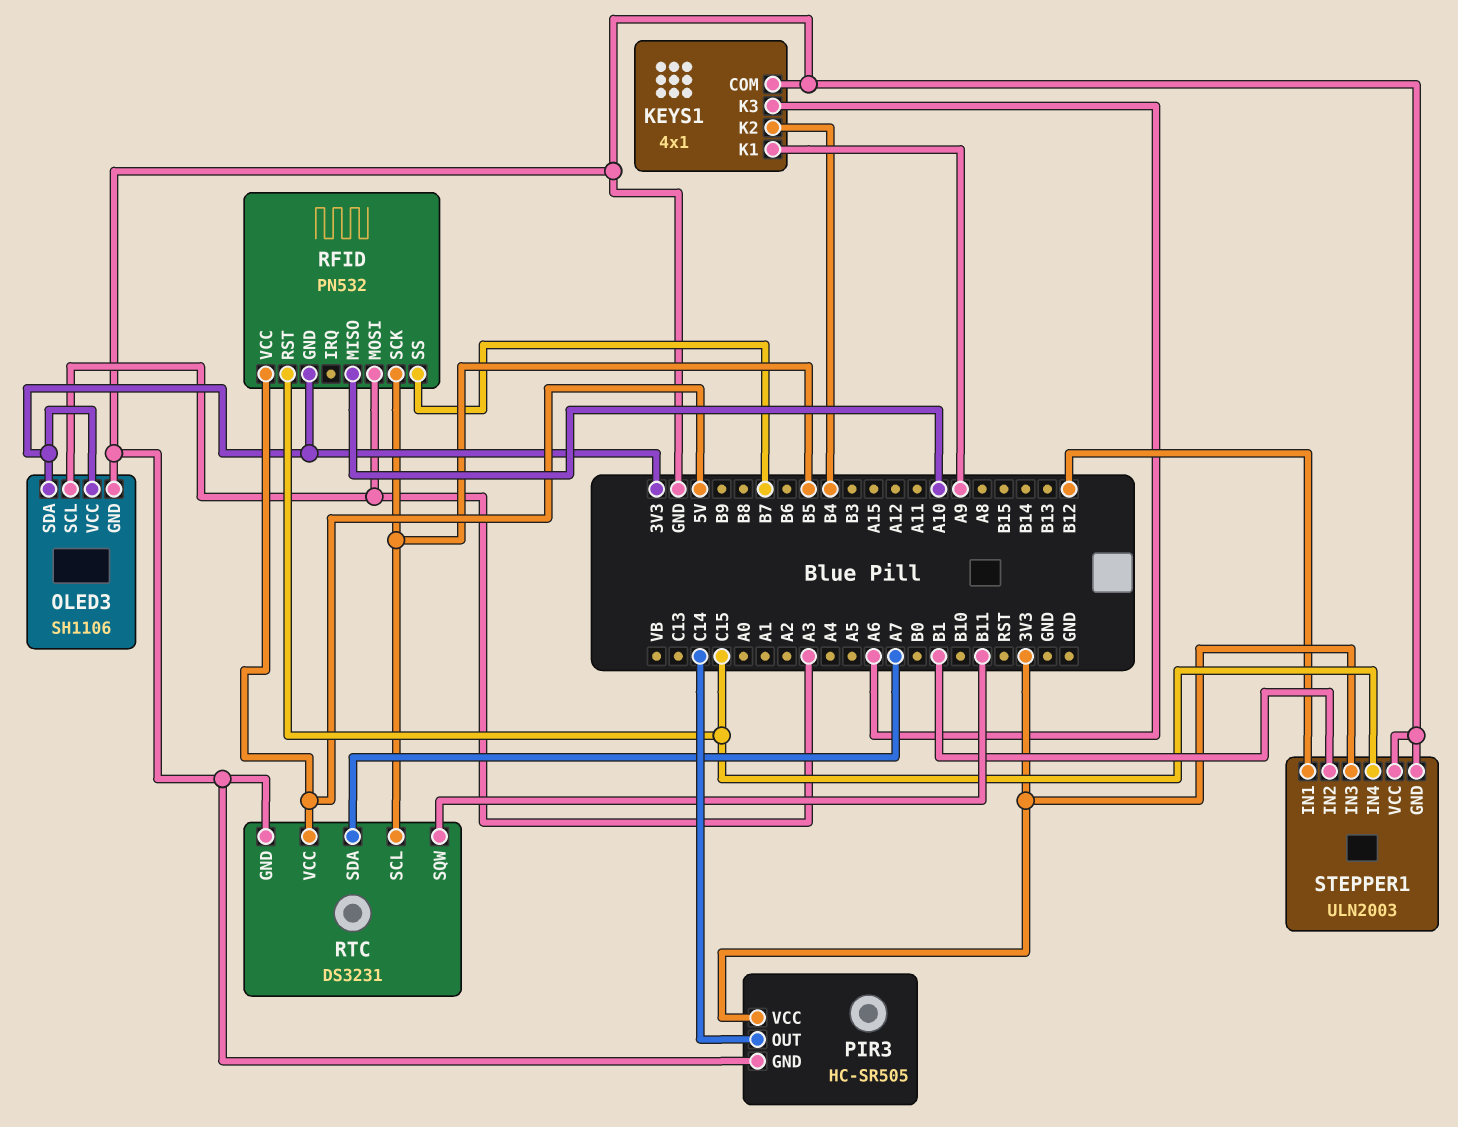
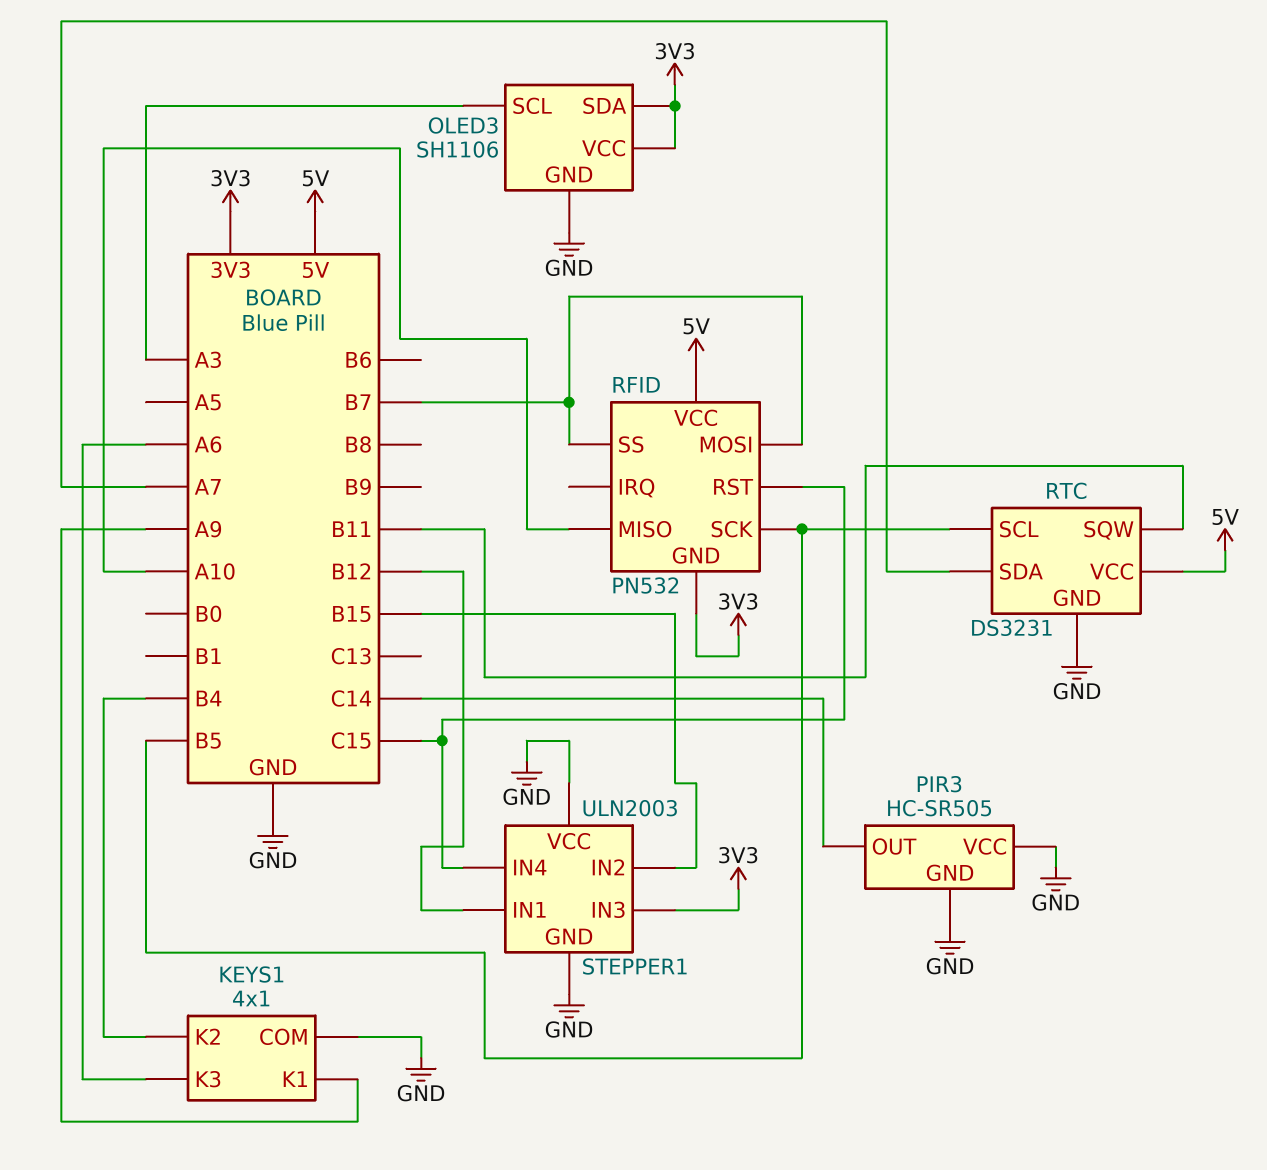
PIR3 pin VCC: 3V3 -> GND
RFID pin MOSI: A3 -> B7
STEPPER1 pin IN2: B1 -> B15

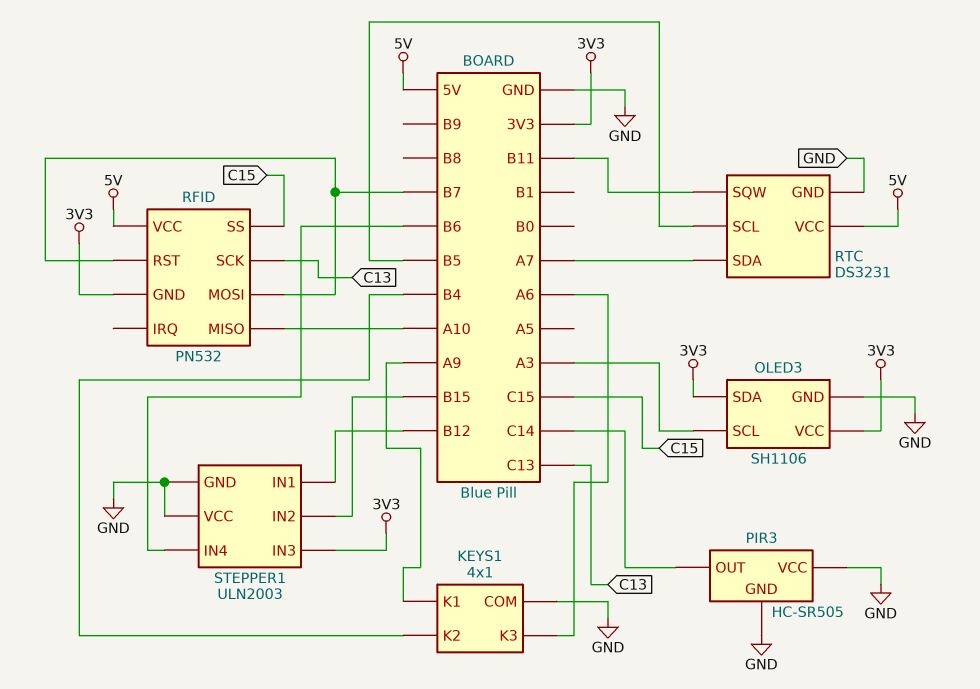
RFID pin RST: C15 -> B7
RFID pin SCK: B5 -> C13
RFID pin SS: B7 -> C15
STEPPER1 pin IN4: C15 -> B6

